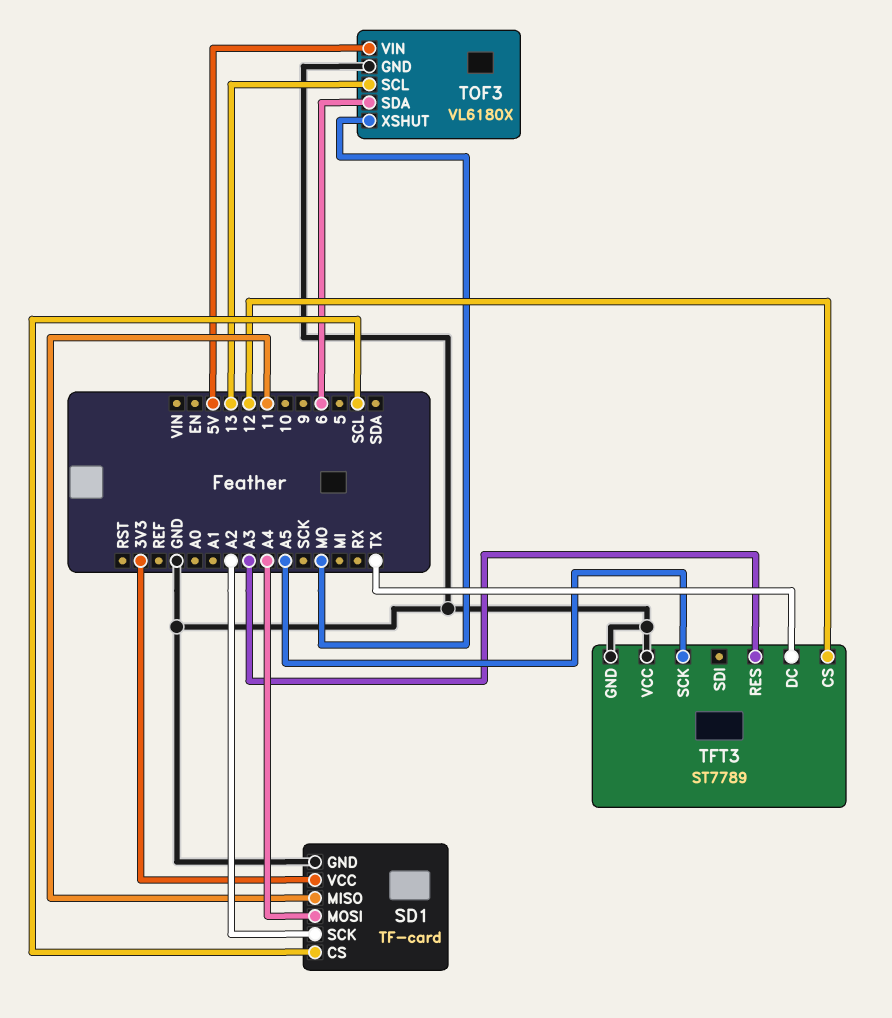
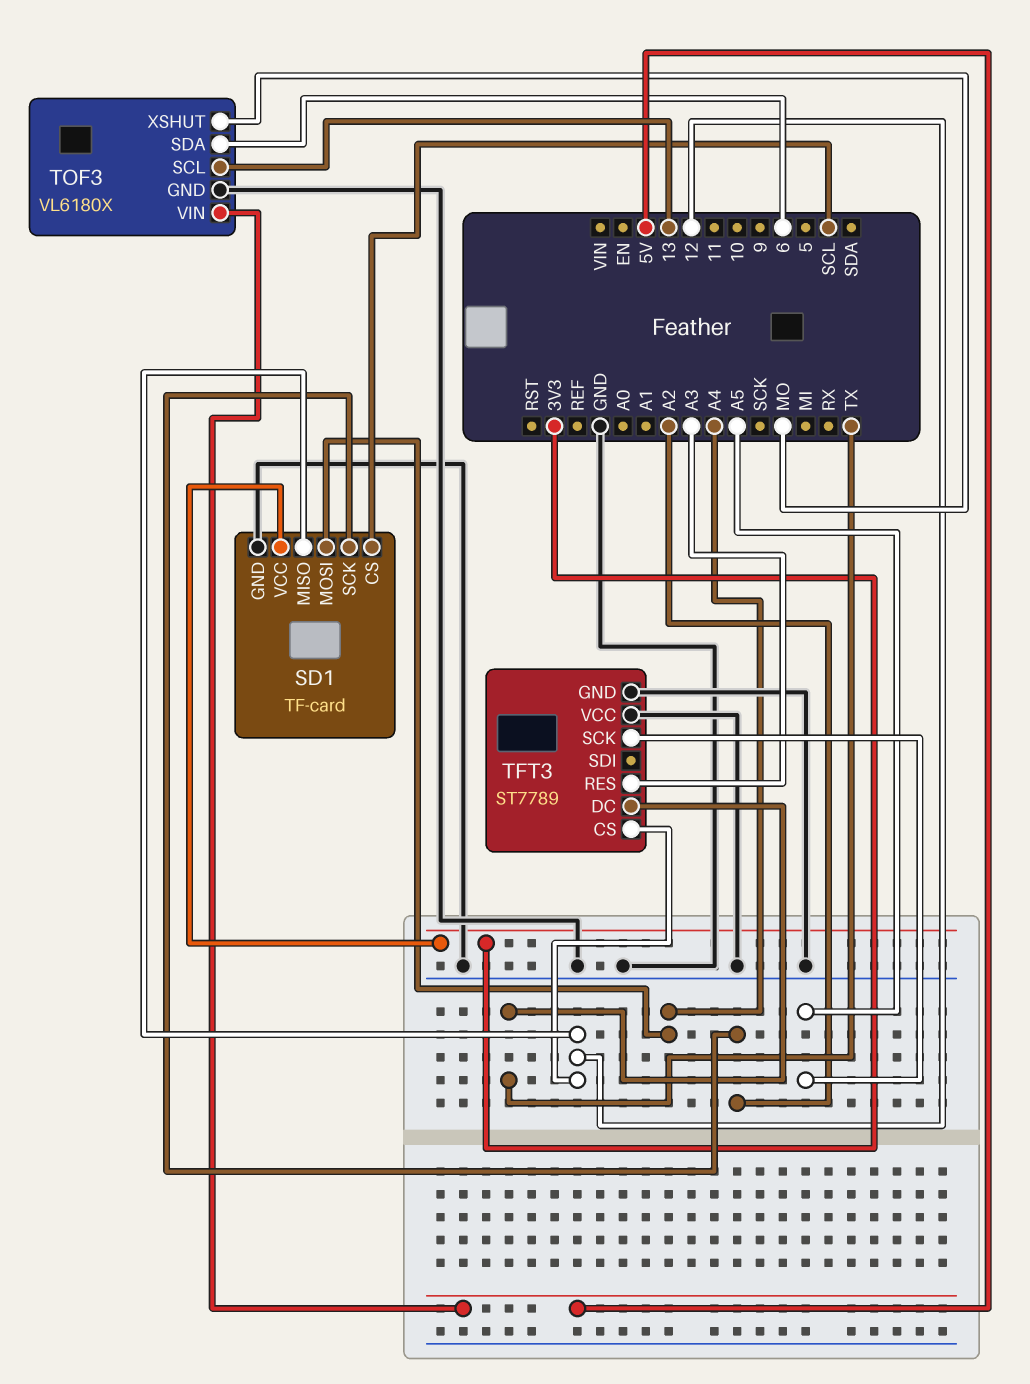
SD1 pin MISO: 11 -> 12

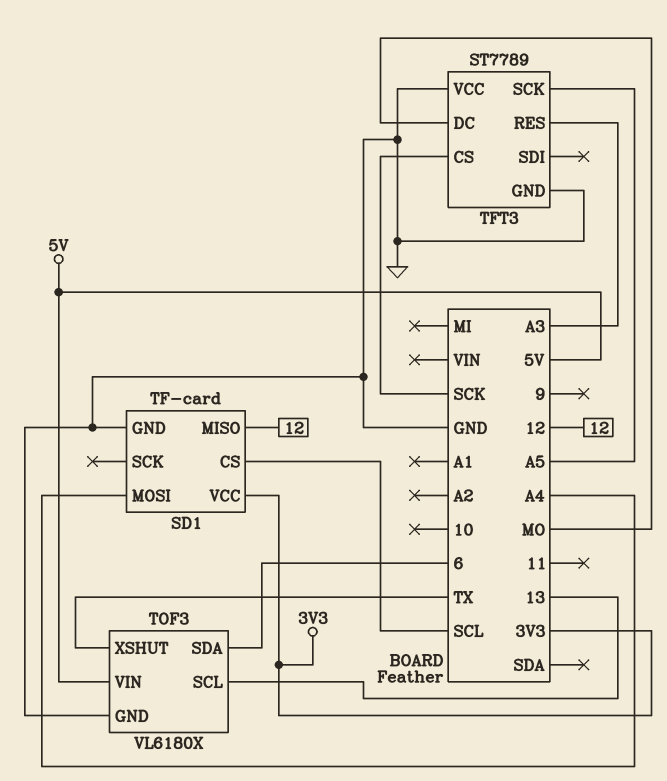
SD1 pin SCK: A2 -> none
TFT3 pin CS: 12 -> SCK
TFT3 pin DC: TX -> MO
TOF3 pin XSHUT: MO -> TX

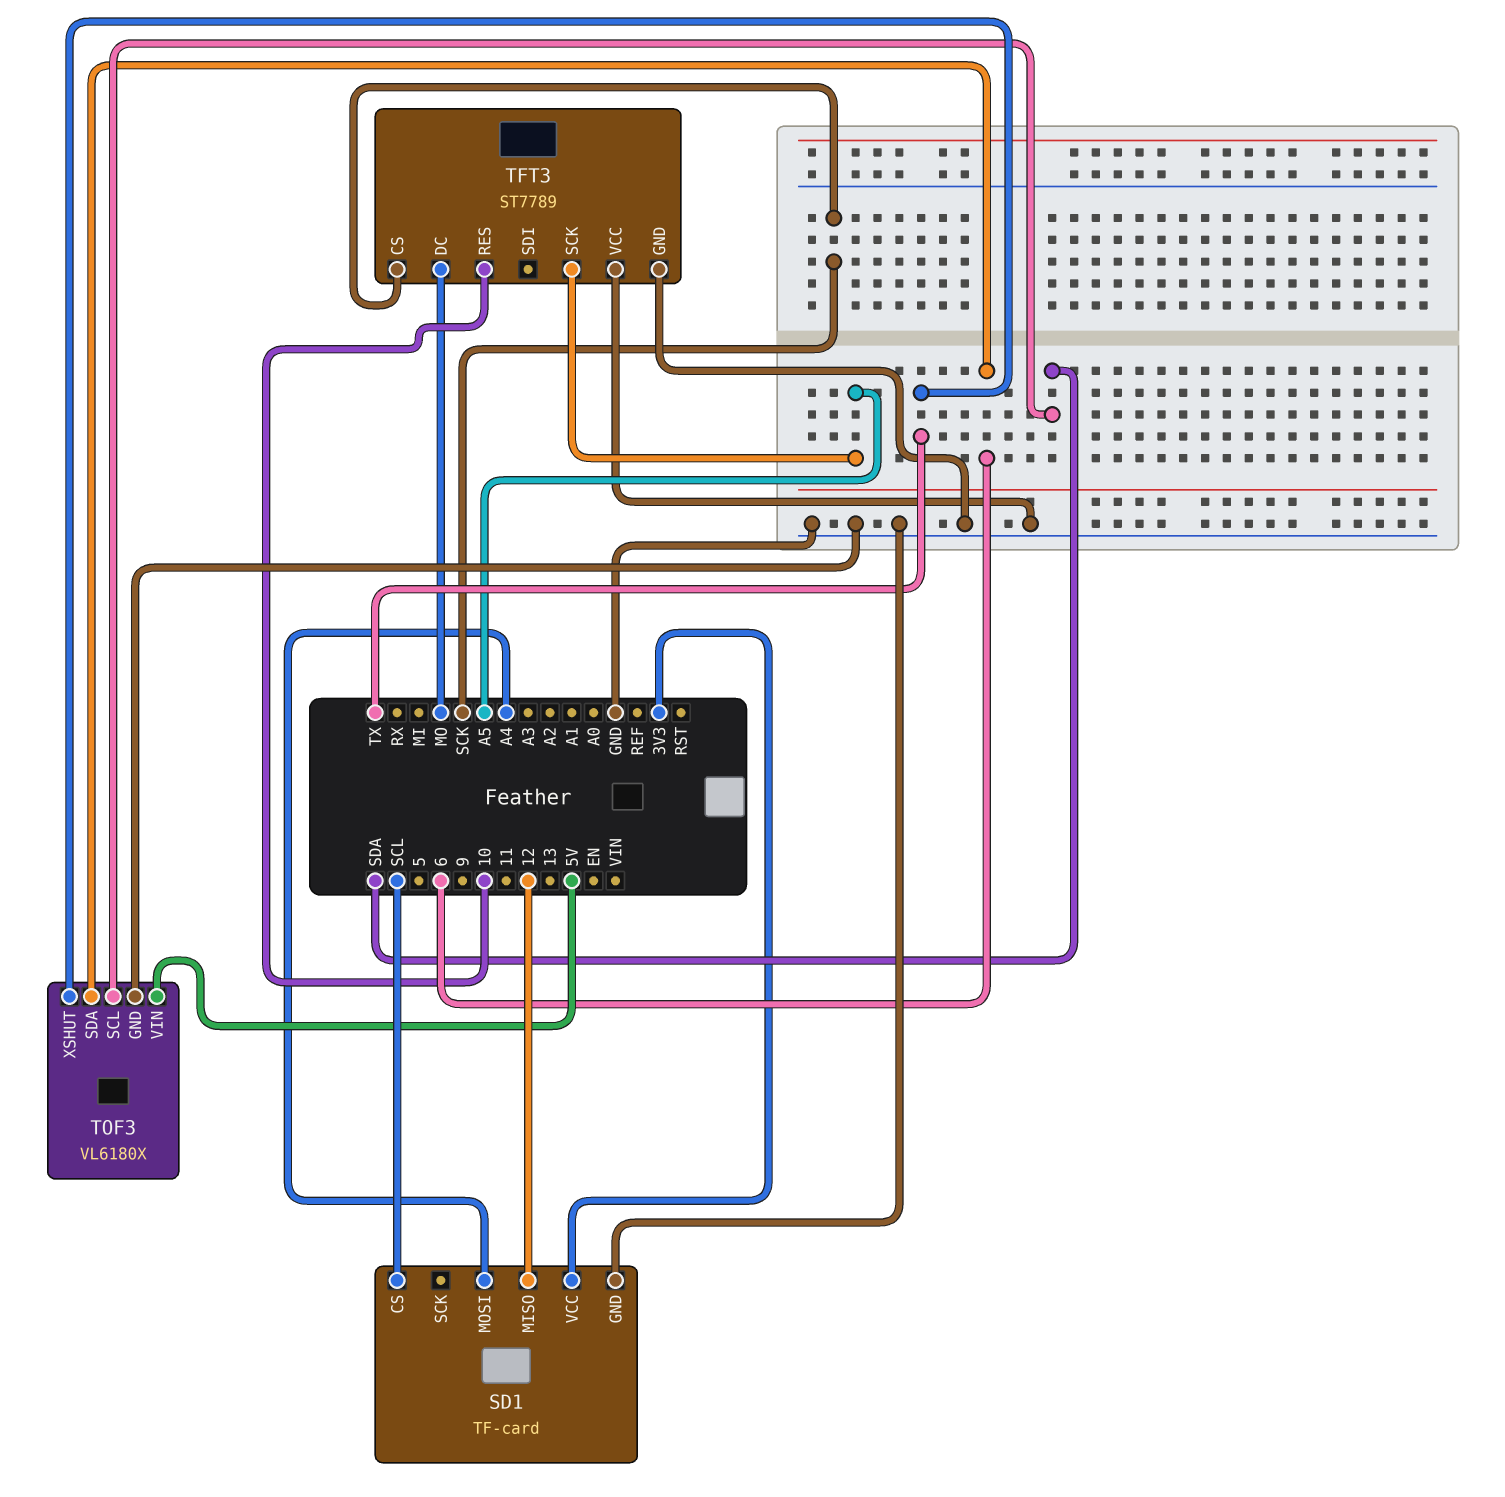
TFT3 pin RES: A3 -> 10
TOF3 pin SCL: 13 -> SDA

